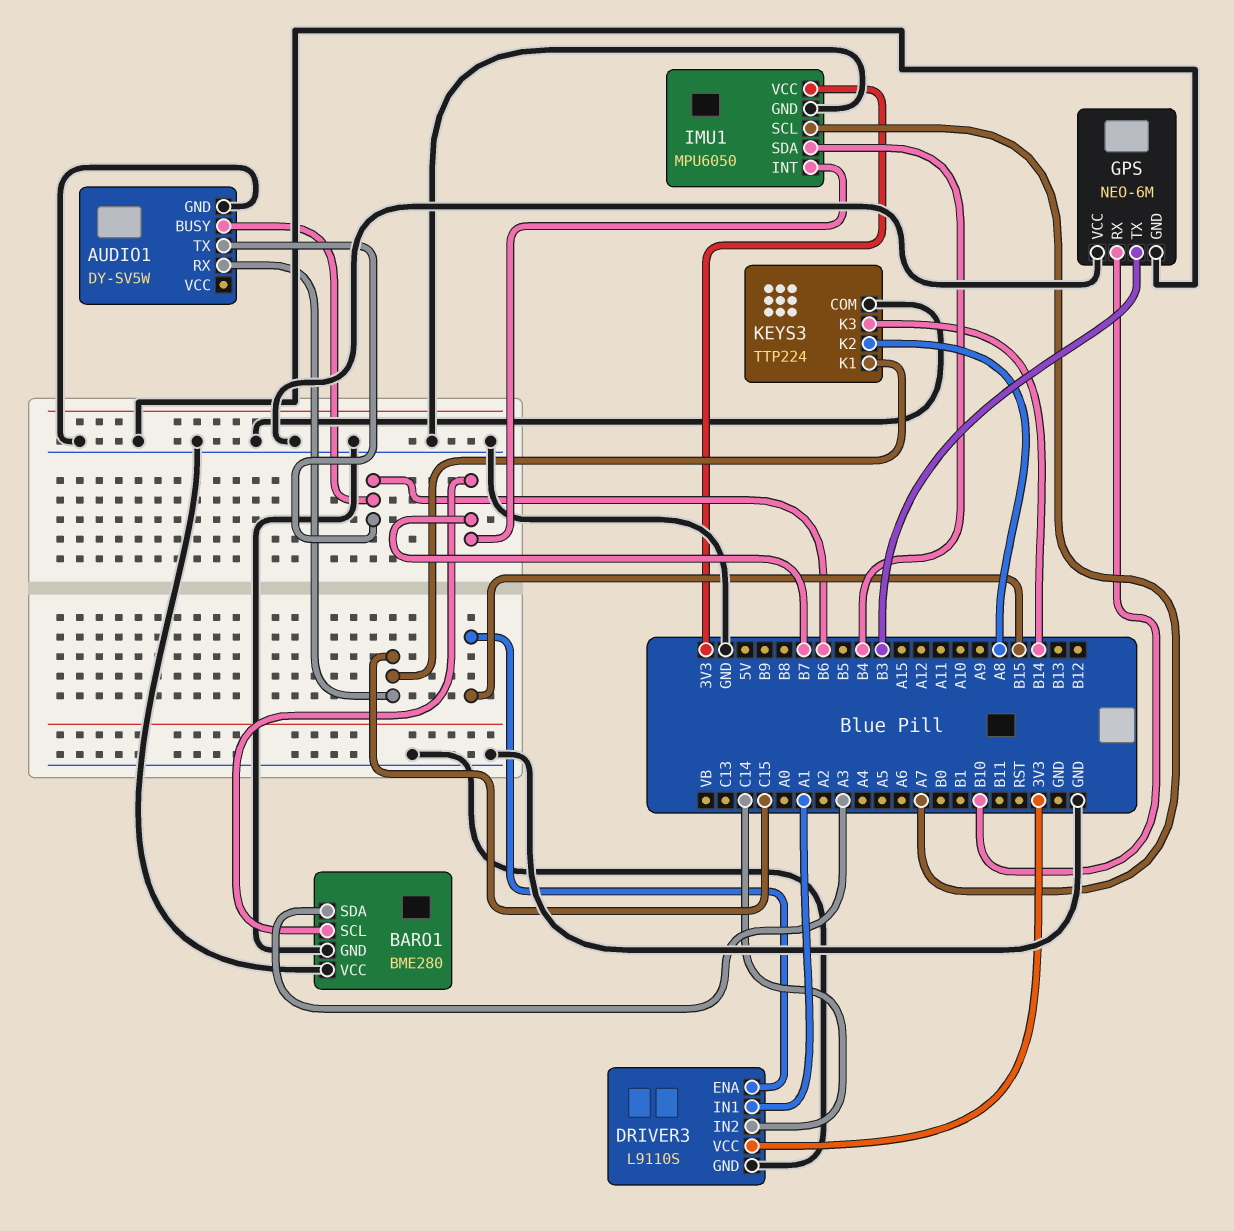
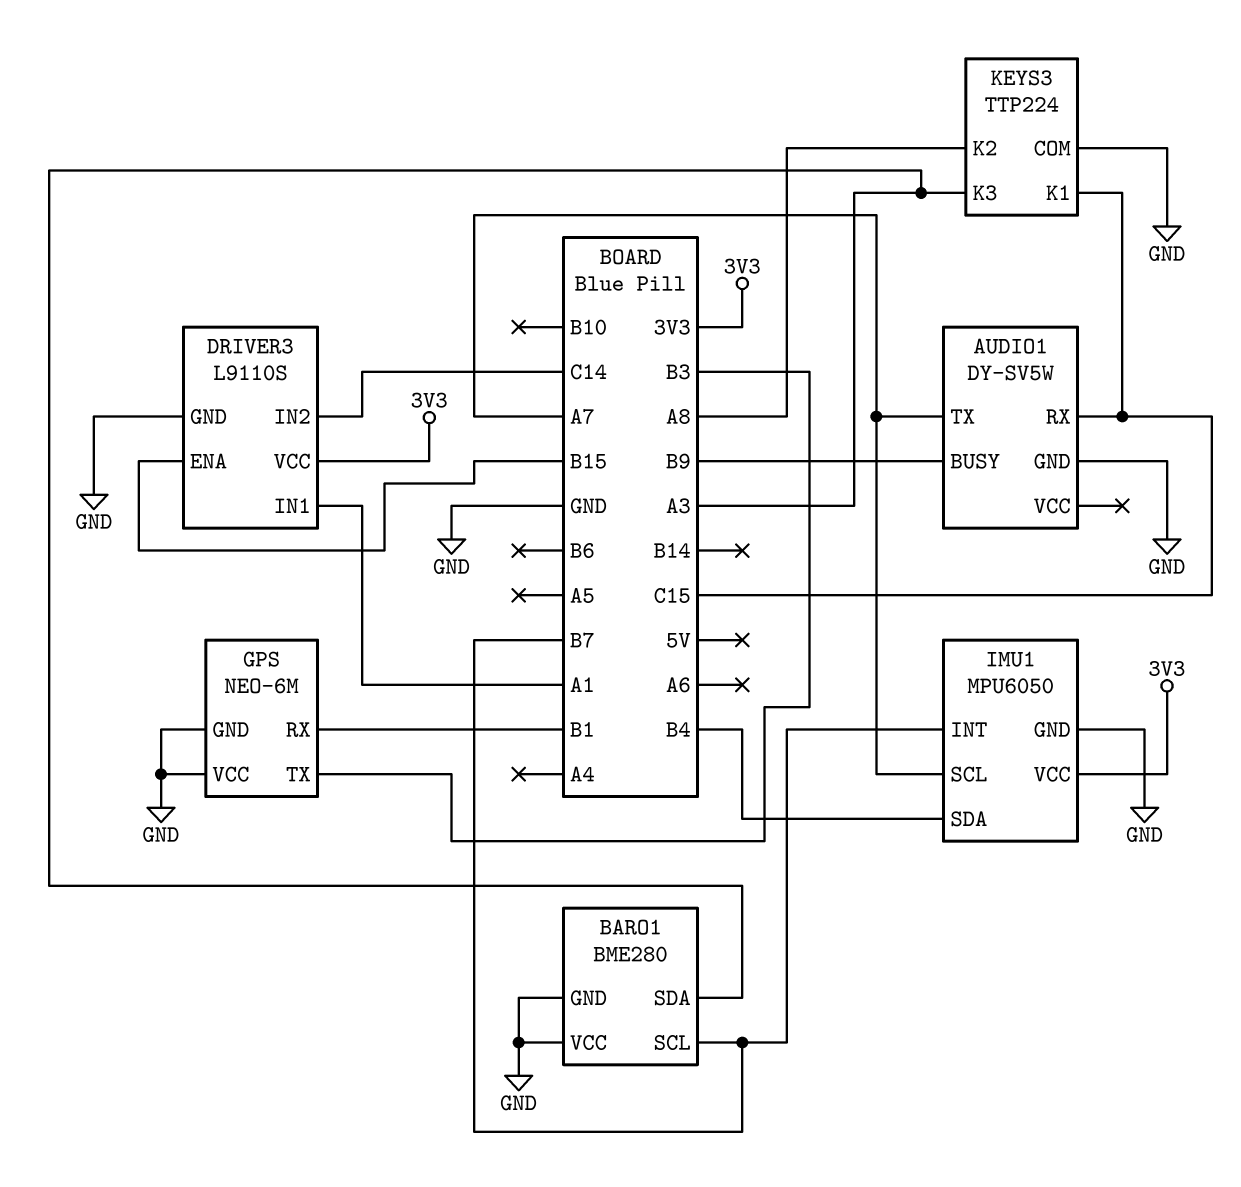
AUDIO1 pin BUSY: B6 -> B9
AUDIO1 pin TX: B6 -> A7
GPS pin RX: B10 -> B1
KEYS3 pin K3: B14 -> A3

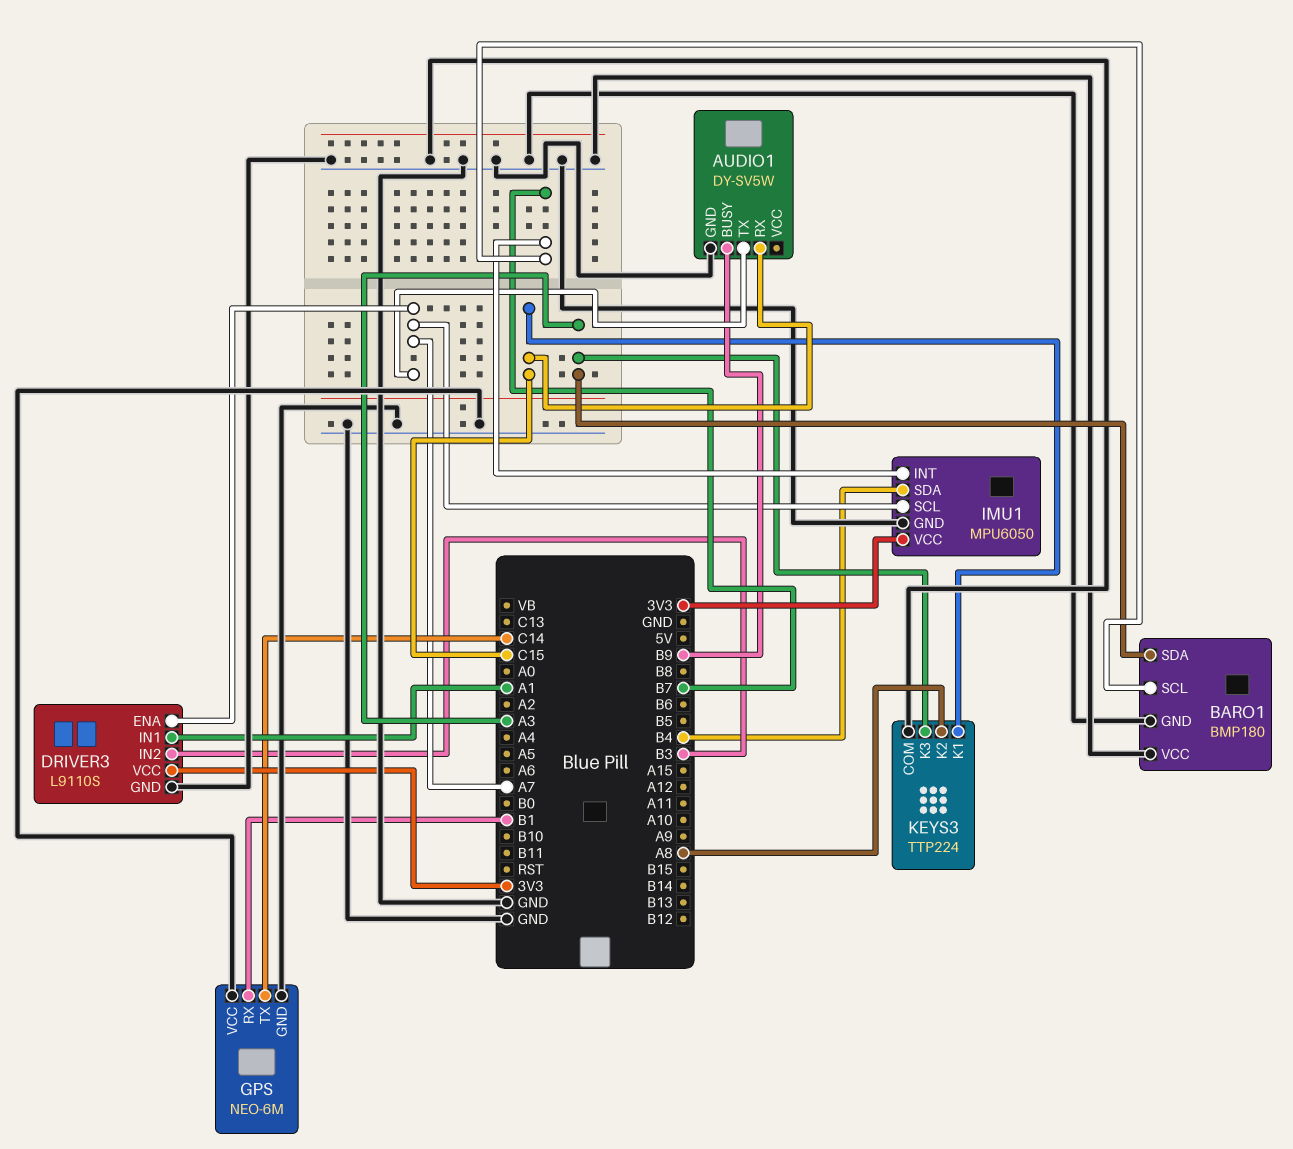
BARO1: BME280 -> BMP180
DRIVER3 pin ENA: B15 -> A7
DRIVER3 pin IN2: C14 -> B3
GPS pin TX: B3 -> C14

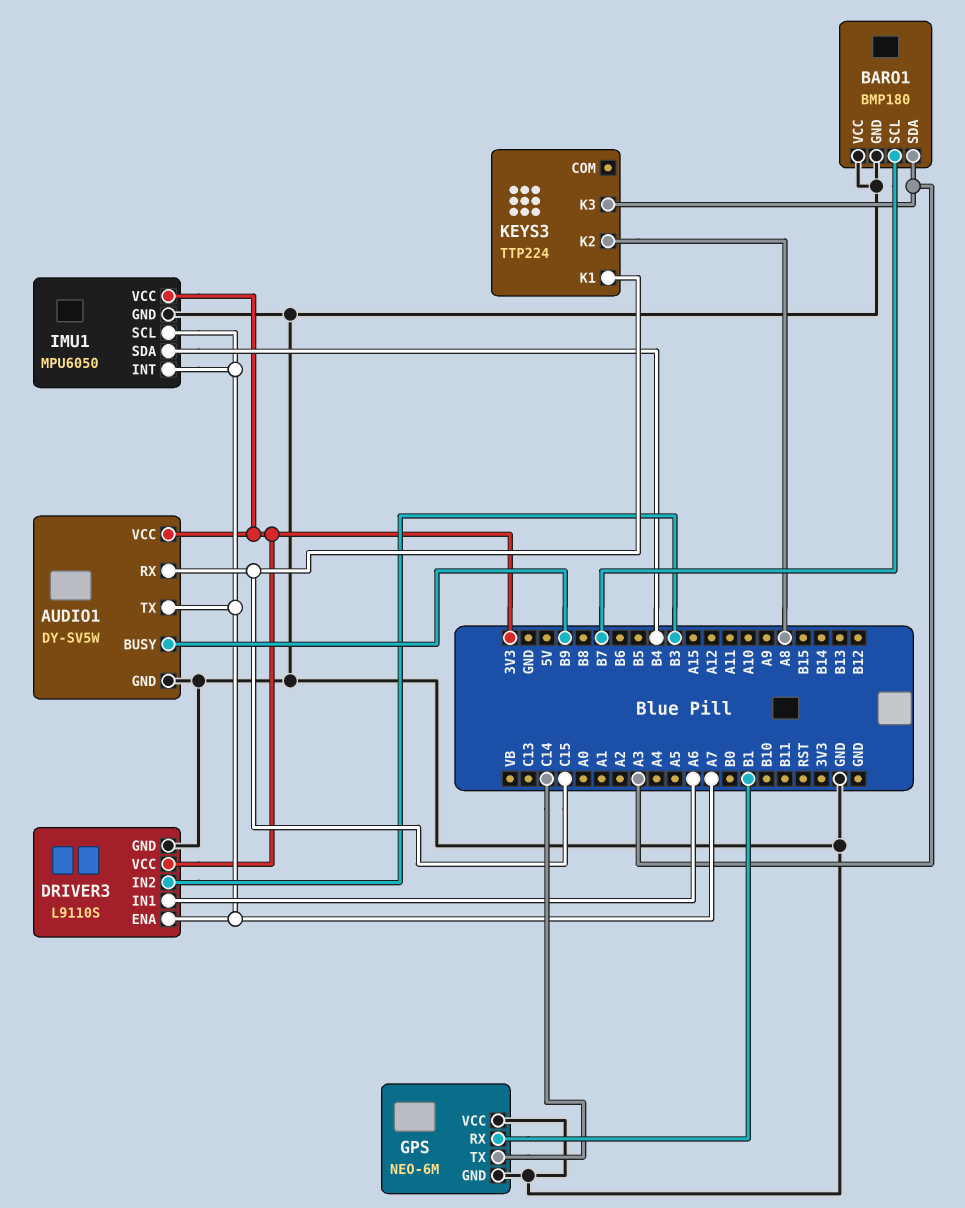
AUDIO1 pin VCC: none -> 3V3
DRIVER3 pin IN1: A1 -> A6
IMU1 pin INT: B7 -> A7
KEYS3 pin COM: GND -> none

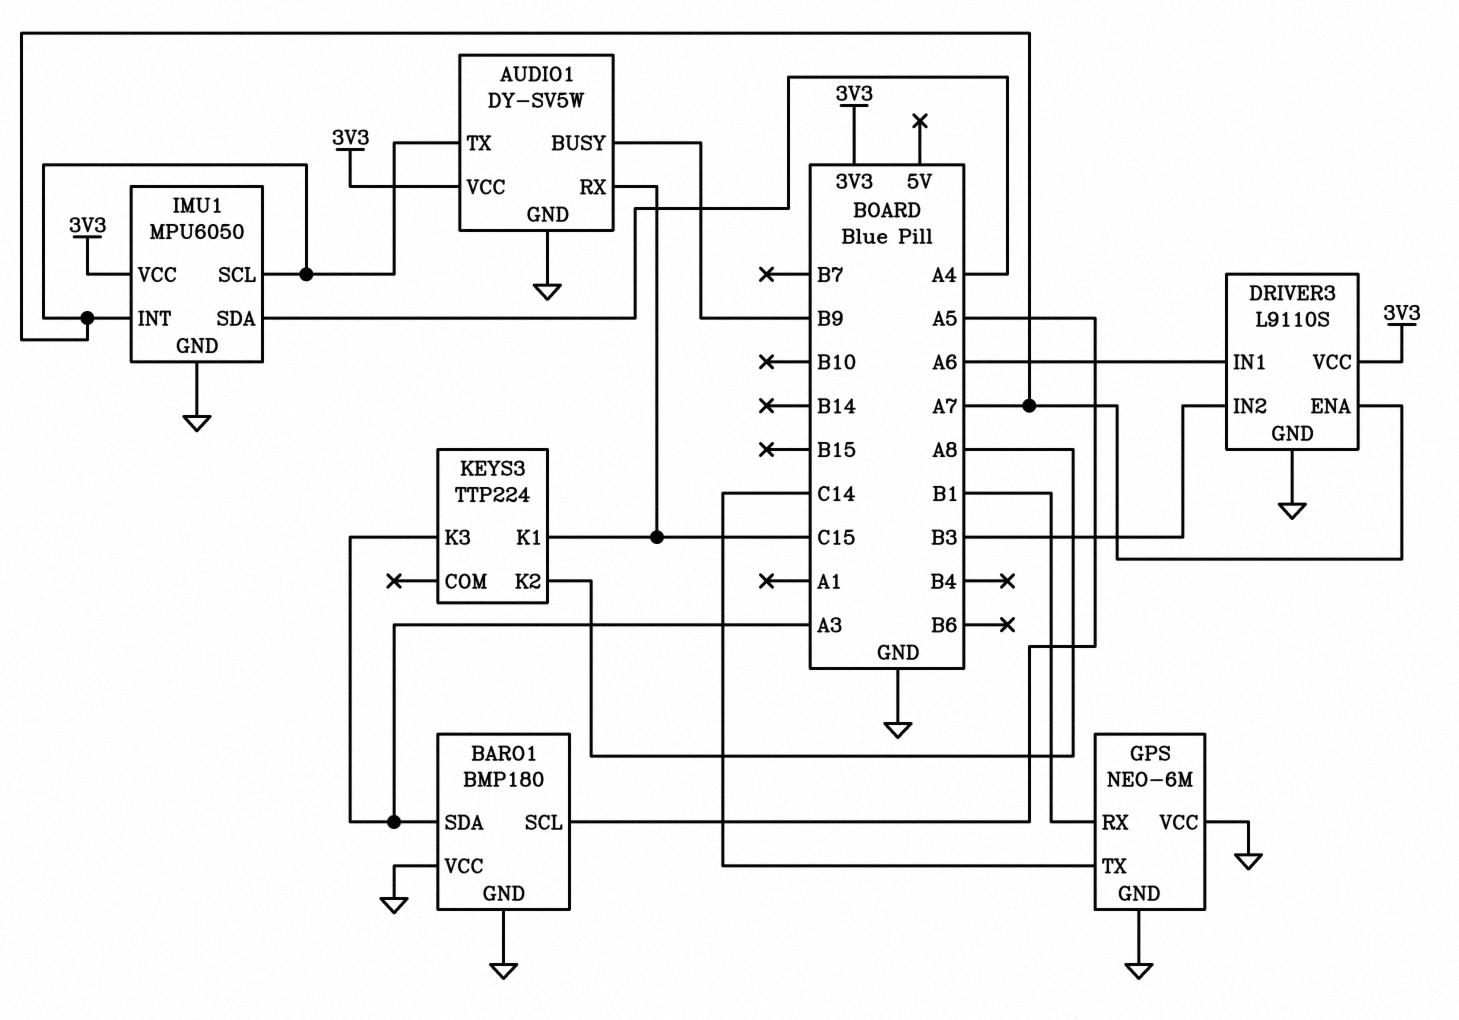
BARO1 pin SCL: B7 -> A5
IMU1 pin SDA: B4 -> A4

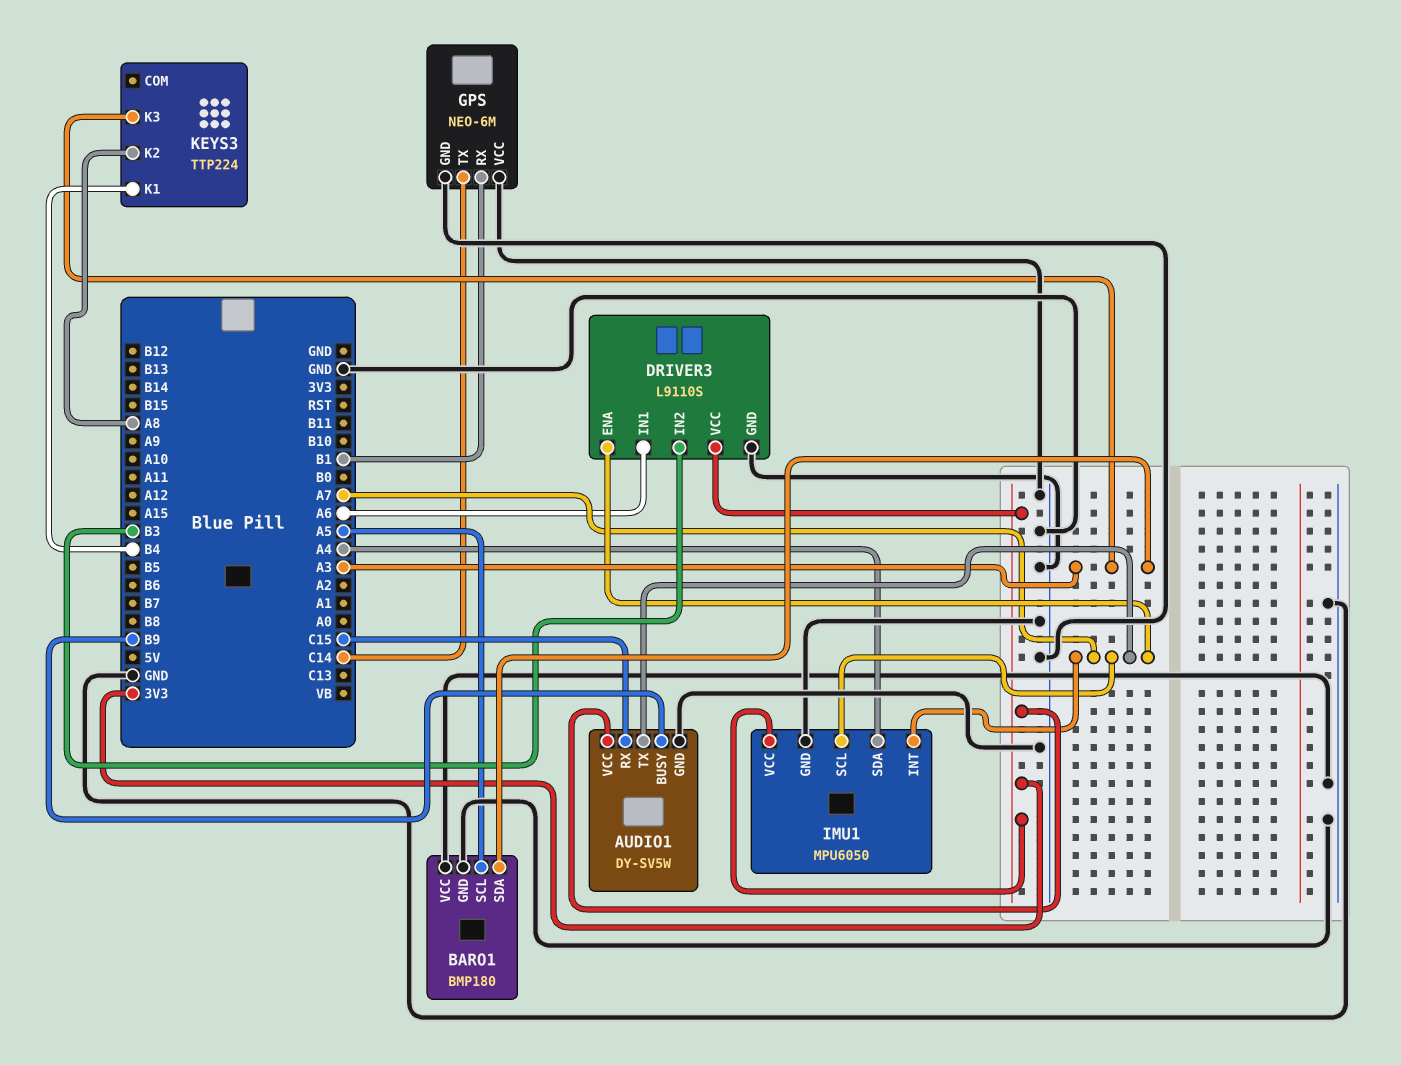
KEYS3 pin K1: C15 -> B4

